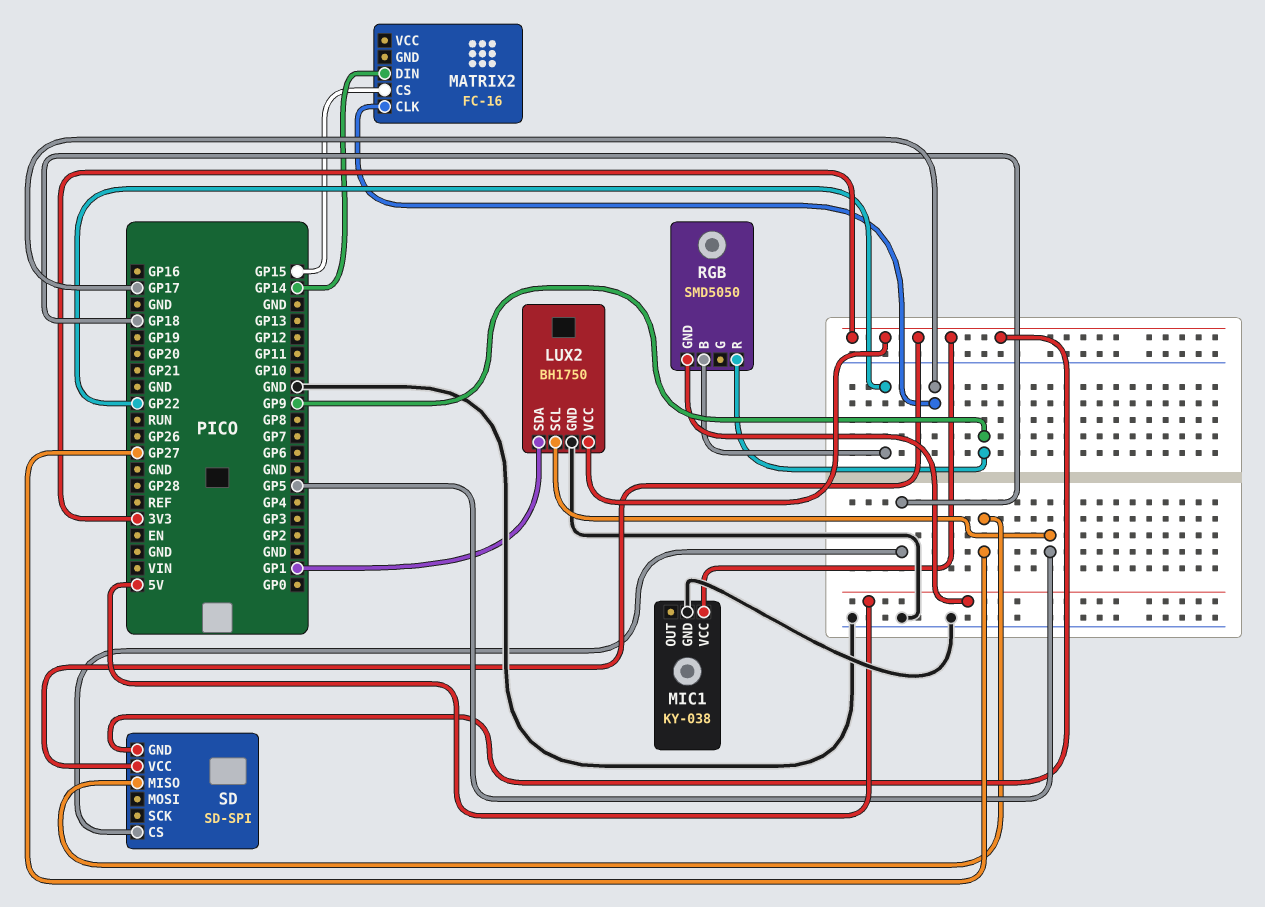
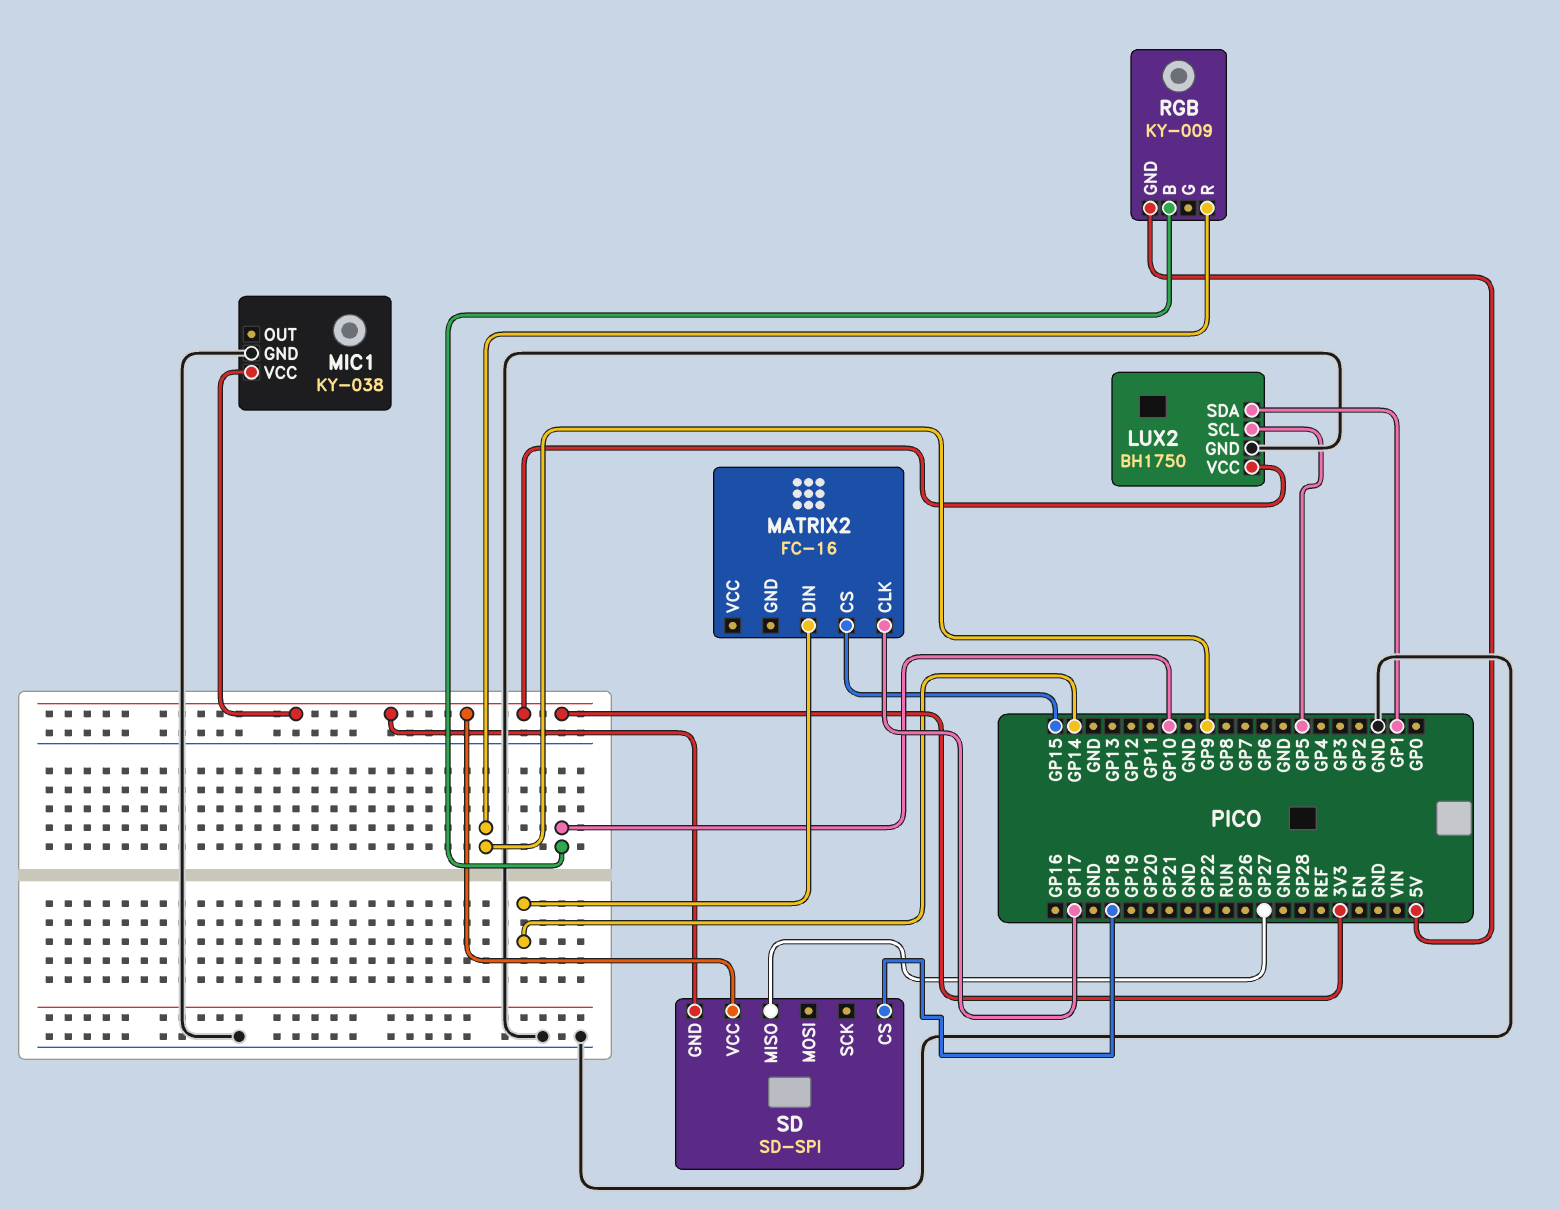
RGB: SMD5050 -> KY-009
RGB pin B: GP22 -> GP10

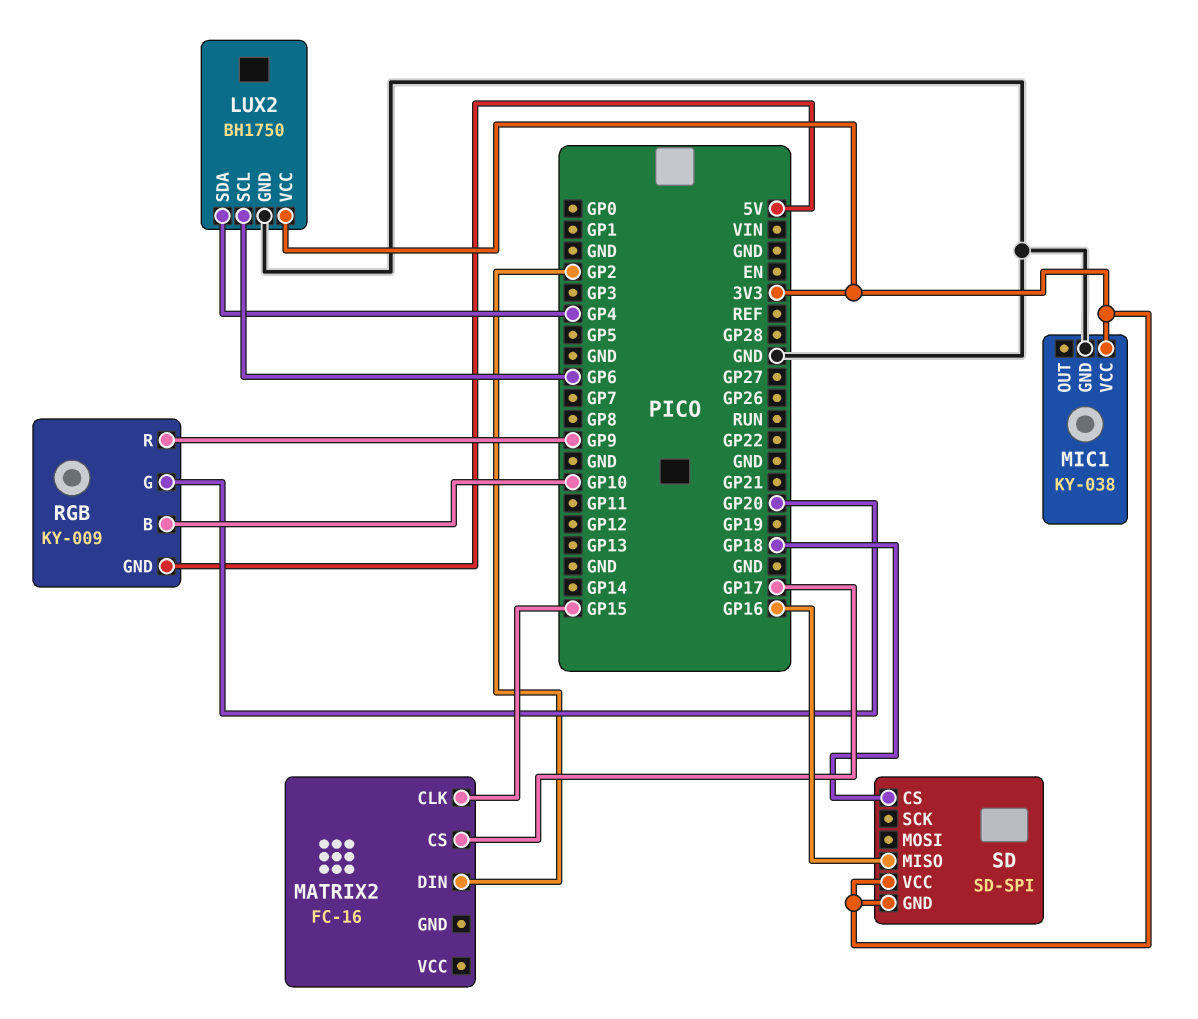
LUX2 pin SCL: GP5 -> GP6
LUX2 pin SDA: GP1 -> GP4
MATRIX2 pin CLK: GP17 -> GP15
MATRIX2 pin CS: GP15 -> GP17
MATRIX2 pin DIN: GP14 -> GP2
RGB pin G: none -> GP20
SD pin MISO: GP27 -> GP16

